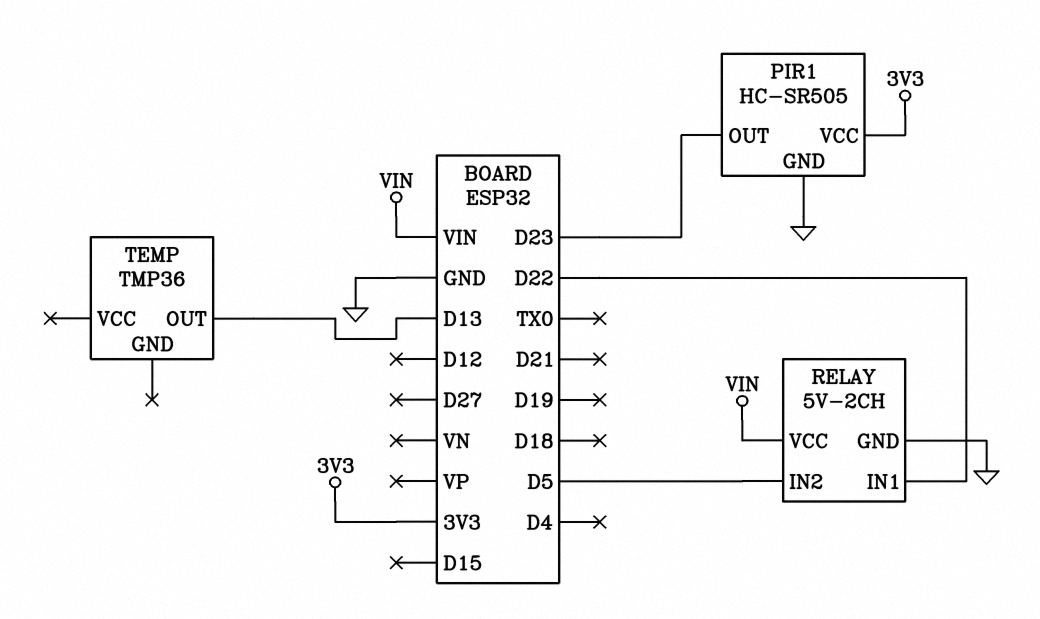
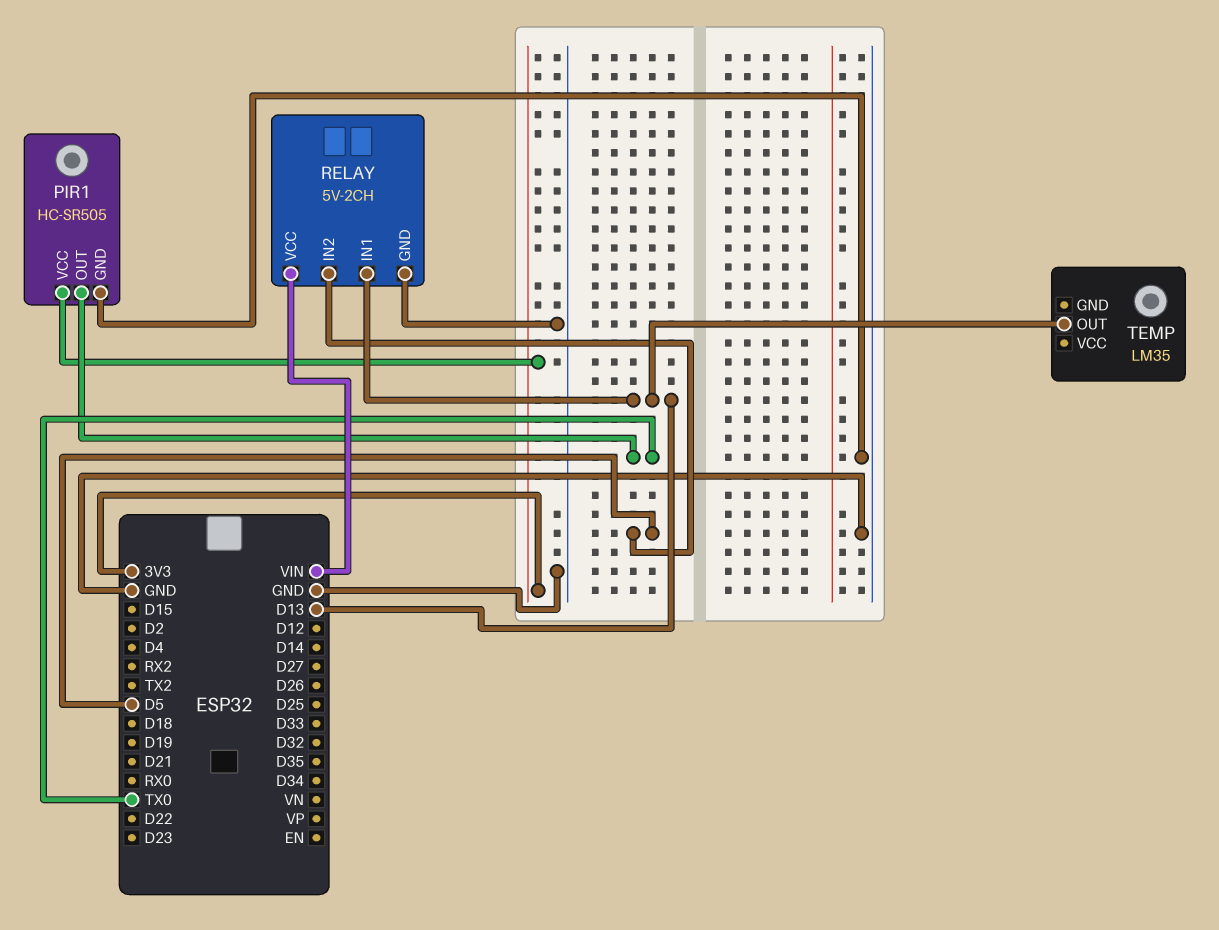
PIR1 pin OUT: D23 -> TX0
RELAY pin IN1: D22 -> D13
TEMP: TMP36 -> LM35

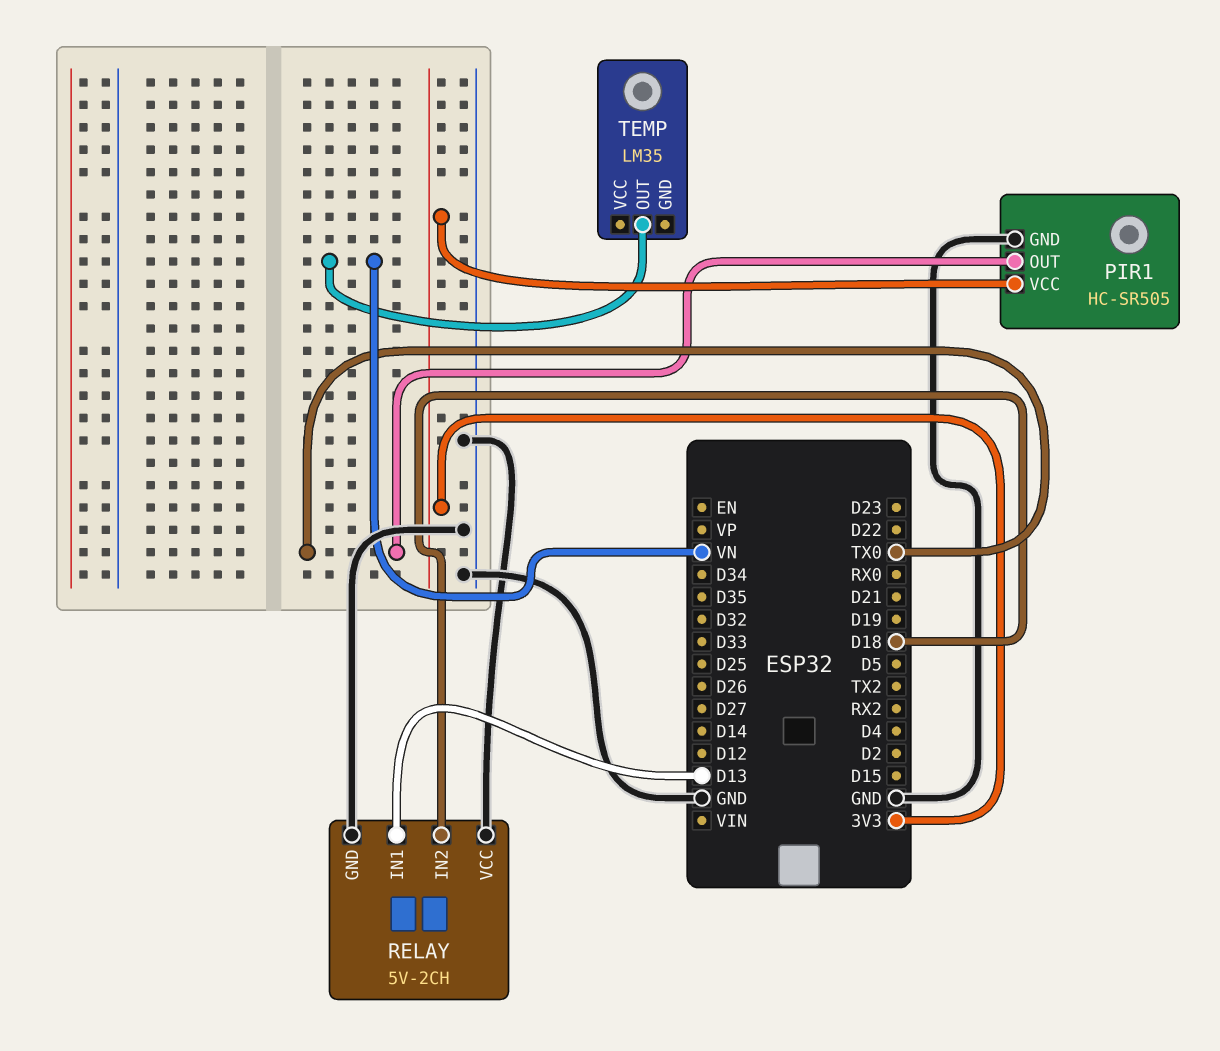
RELAY pin IN2: D5 -> D18
RELAY pin VCC: VIN -> GND
TEMP pin OUT: D13 -> VN

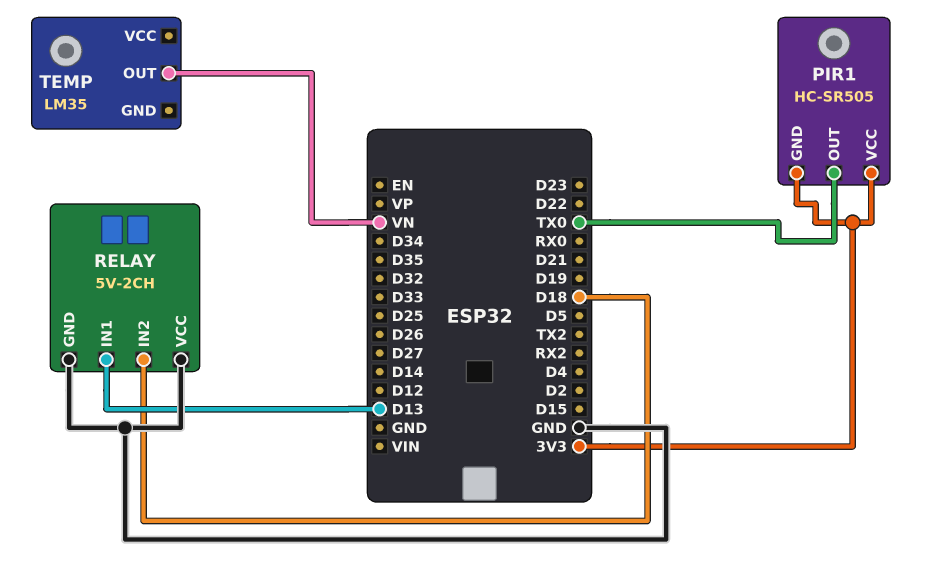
PIR1 pin GND: GND -> 3V3

